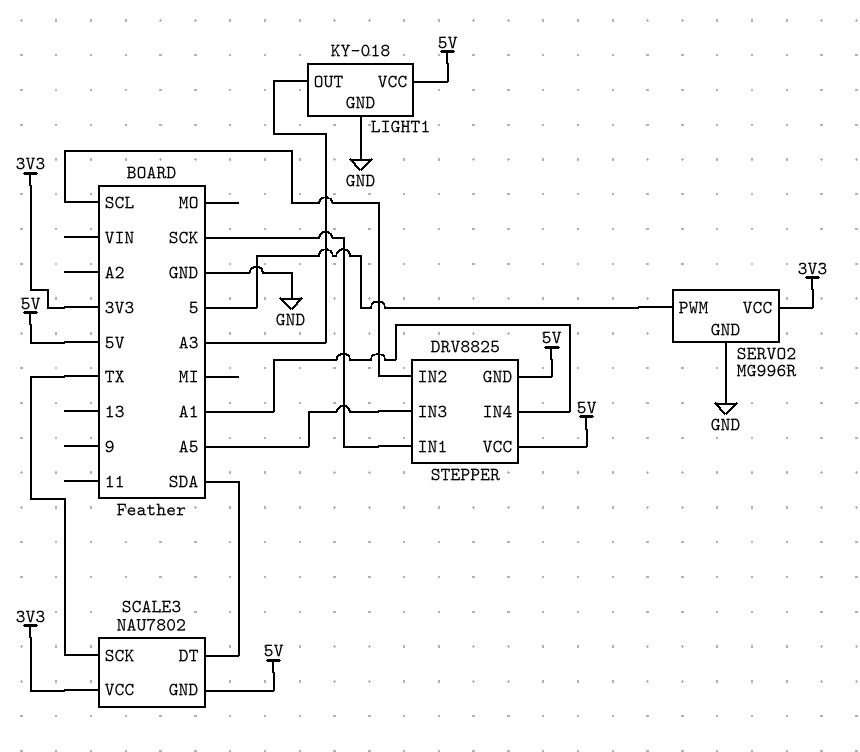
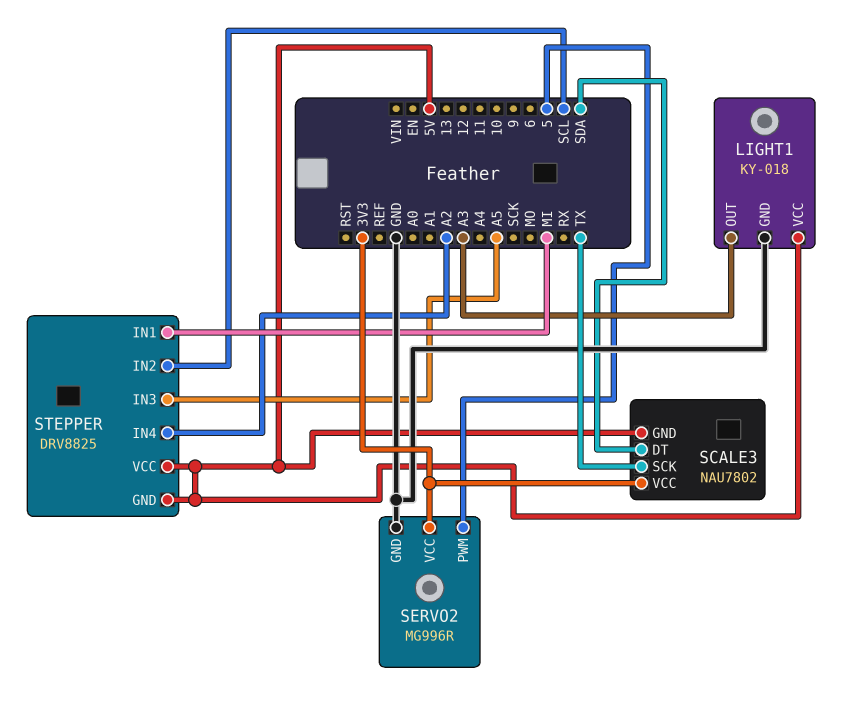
STEPPER pin IN1: SCK -> MI
STEPPER pin IN4: A1 -> A2

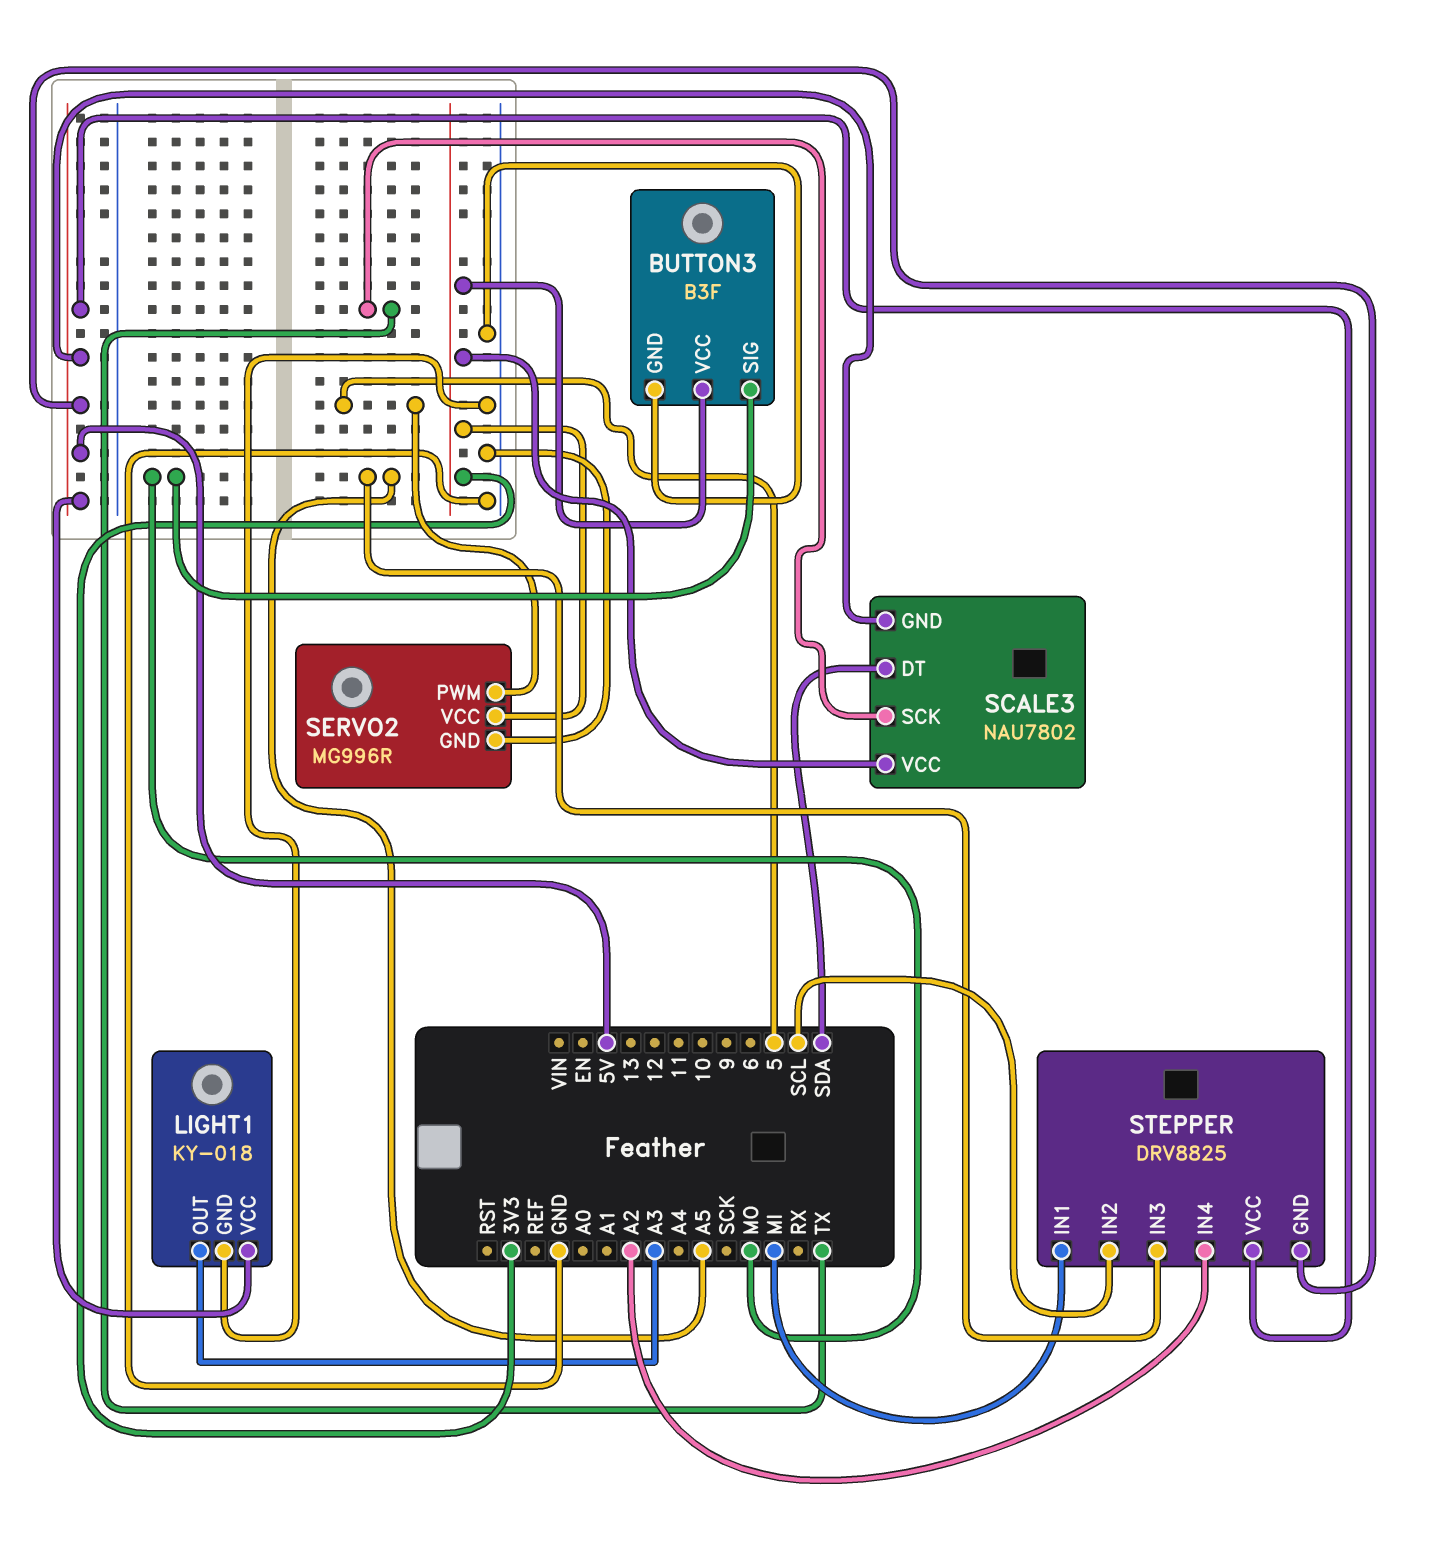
BUTTON3: none -> B3F
BUTTON3 pin GND: none -> GND
BUTTON3 pin SIG: none -> MO
BUTTON3 pin VCC: none -> 3V3

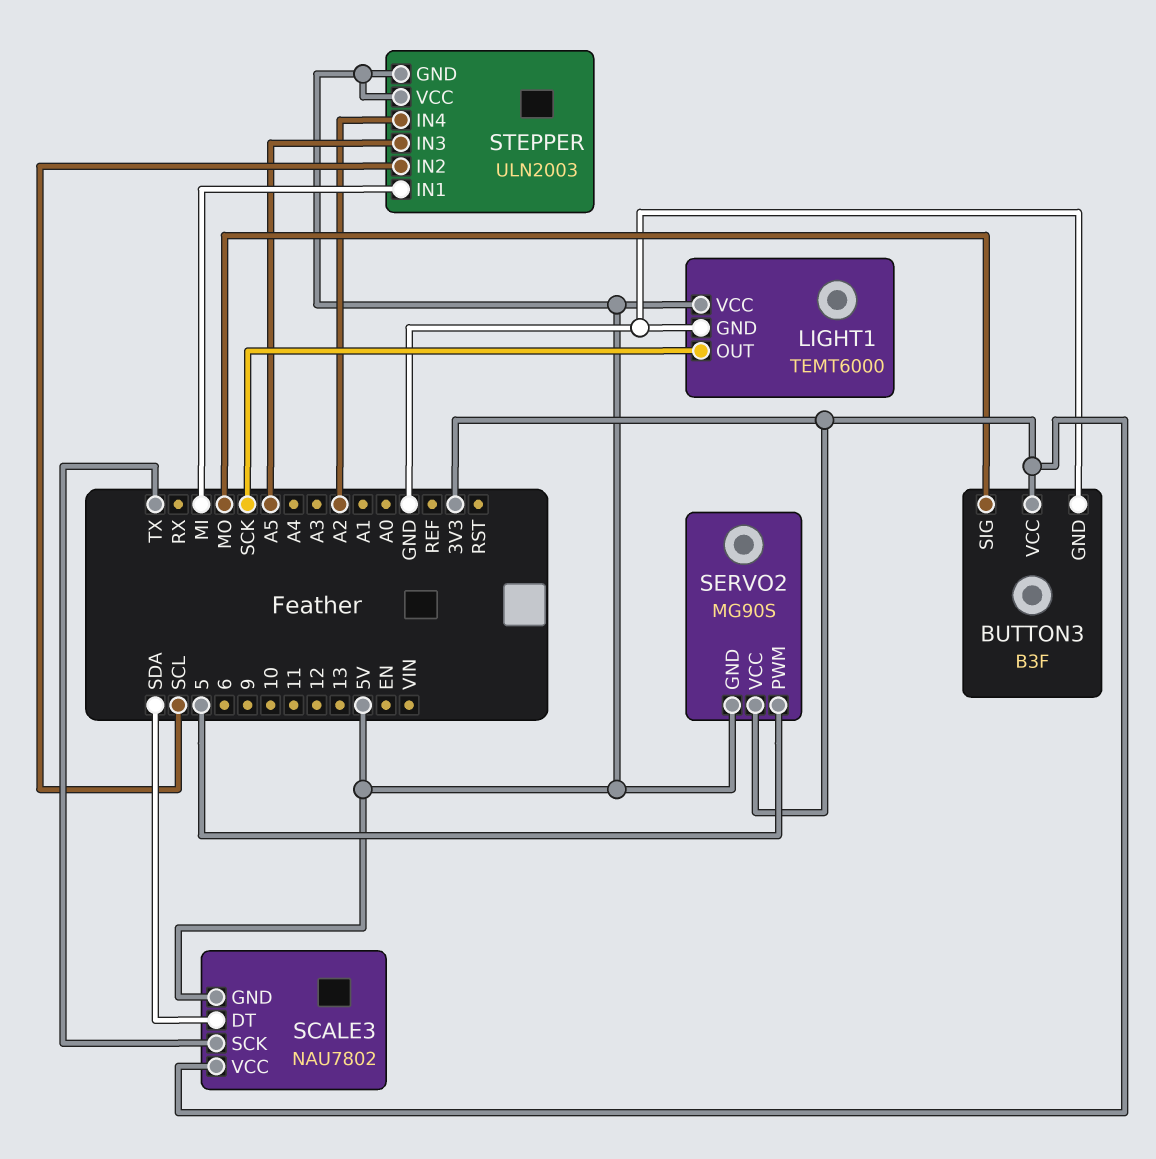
LIGHT1: KY-018 -> TEMT6000
LIGHT1 pin OUT: A3 -> SCK
SERVO2: MG996R -> MG90S
SERVO2 pin GND: GND -> 5V
STEPPER: DRV8825 -> ULN2003

